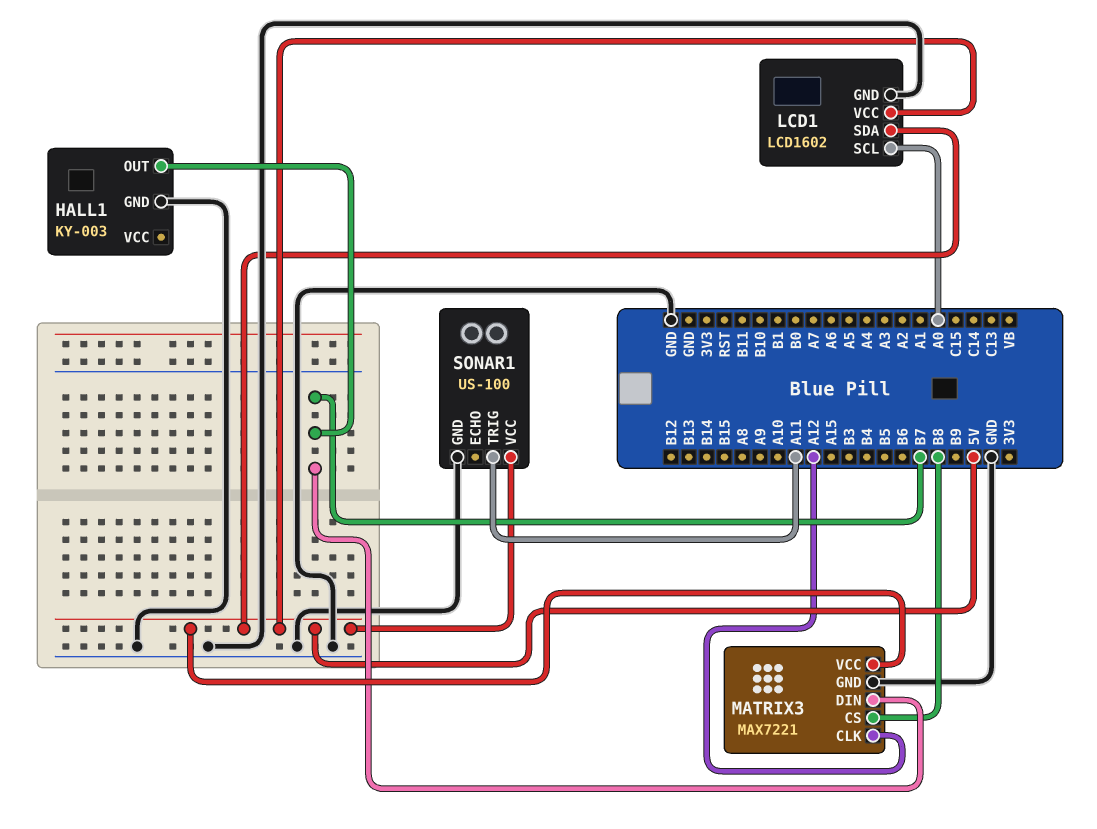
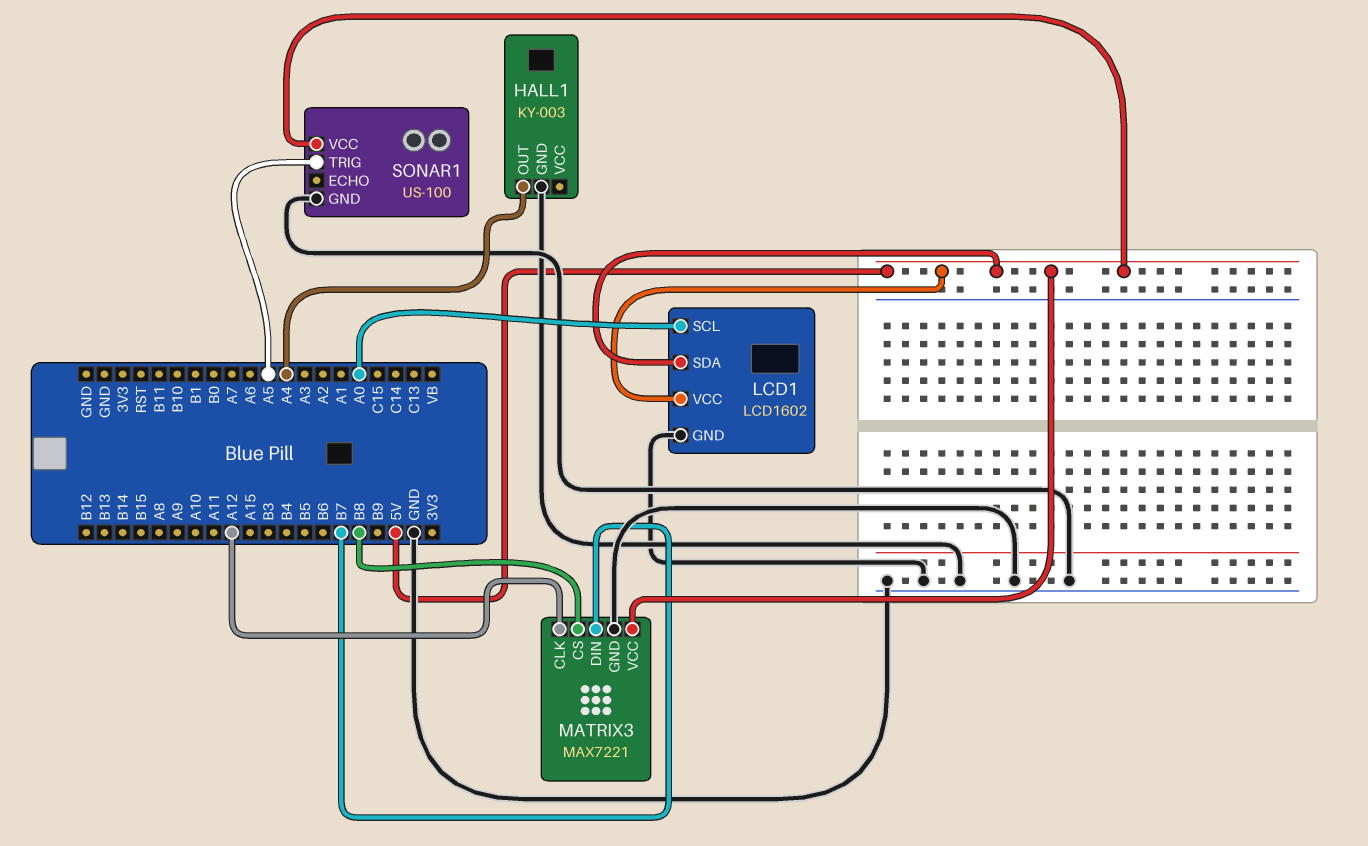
HALL1 pin OUT: B7 -> A4
SONAR1 pin TRIG: A11 -> A5

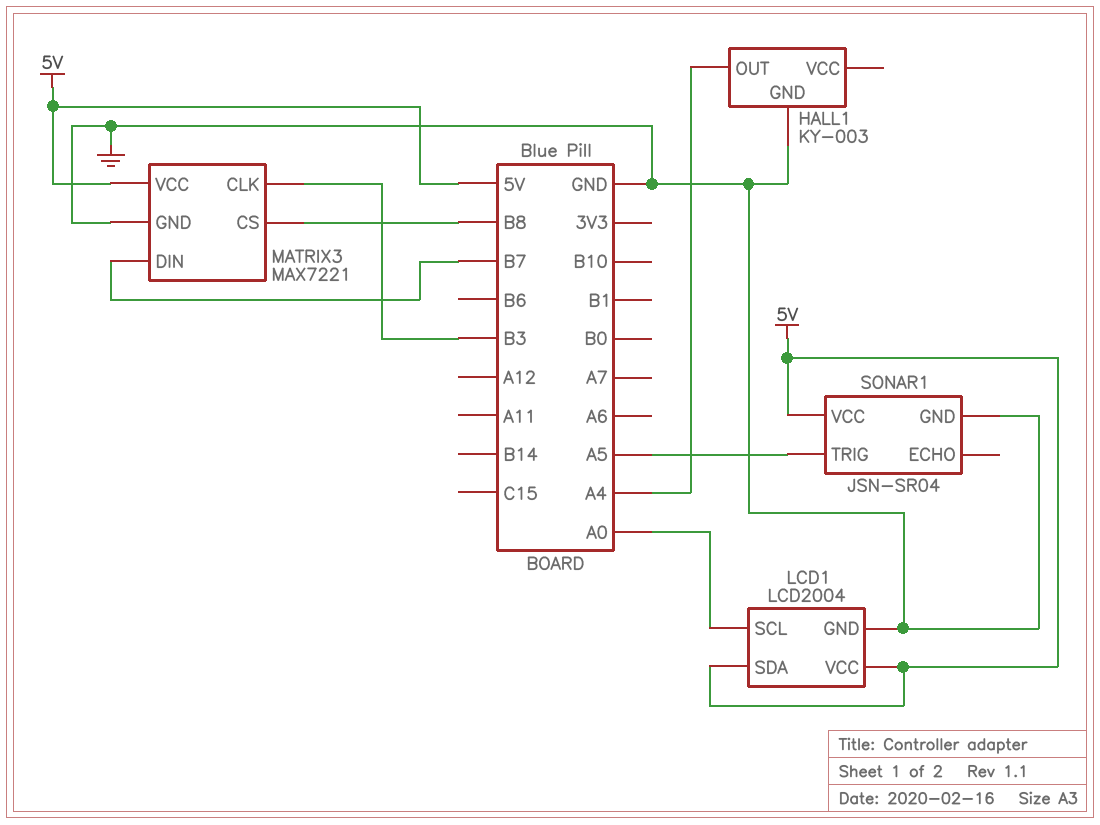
LCD1: LCD1602 -> LCD2004
MATRIX3 pin CLK: A12 -> B3
SONAR1: US-100 -> JSN-SR04

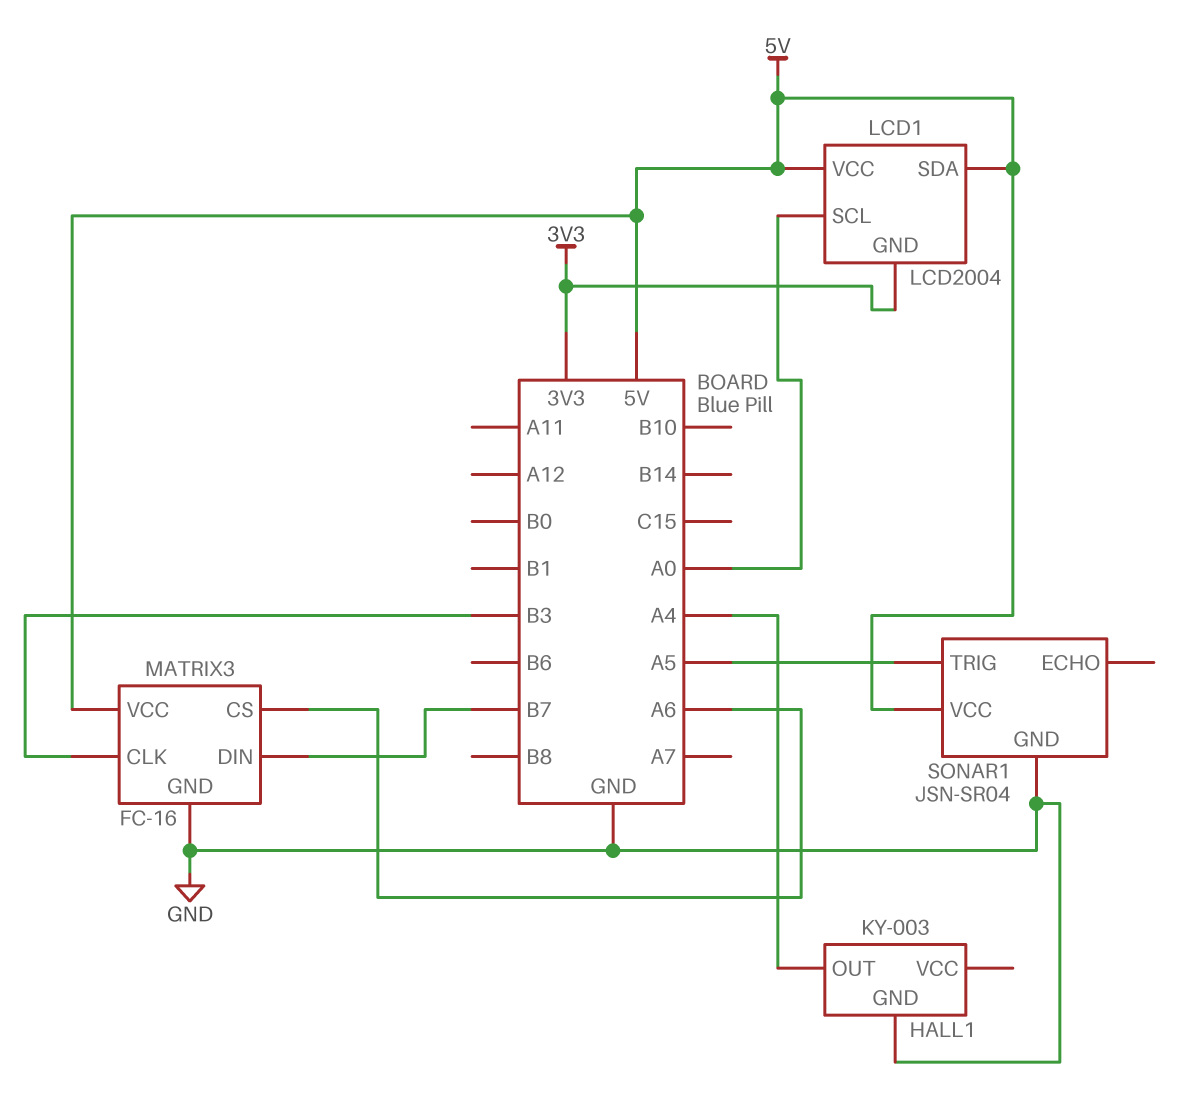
LCD1 pin GND: GND -> 3V3
MATRIX3: MAX7221 -> FC-16
MATRIX3 pin CS: B8 -> A6

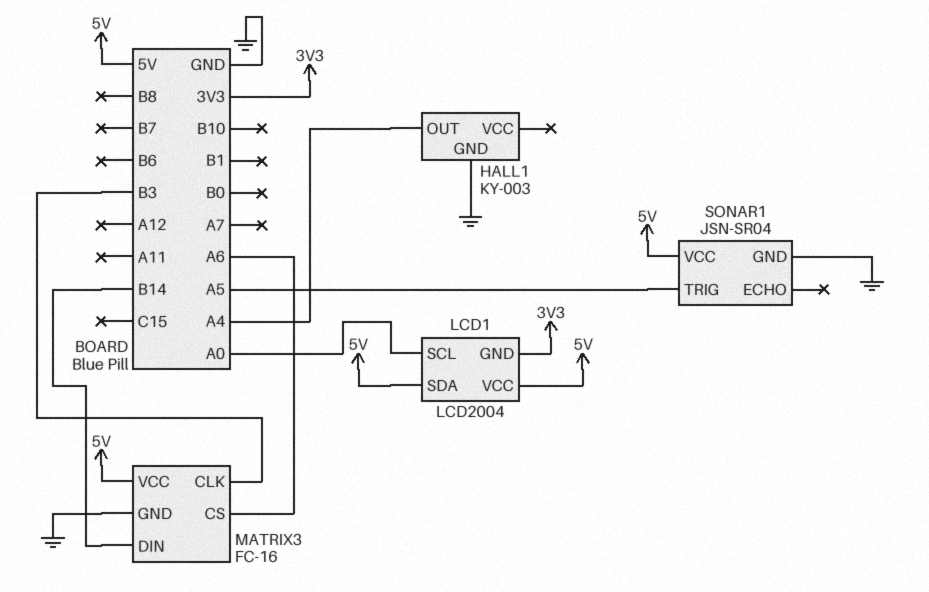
MATRIX3 pin DIN: B7 -> B14

